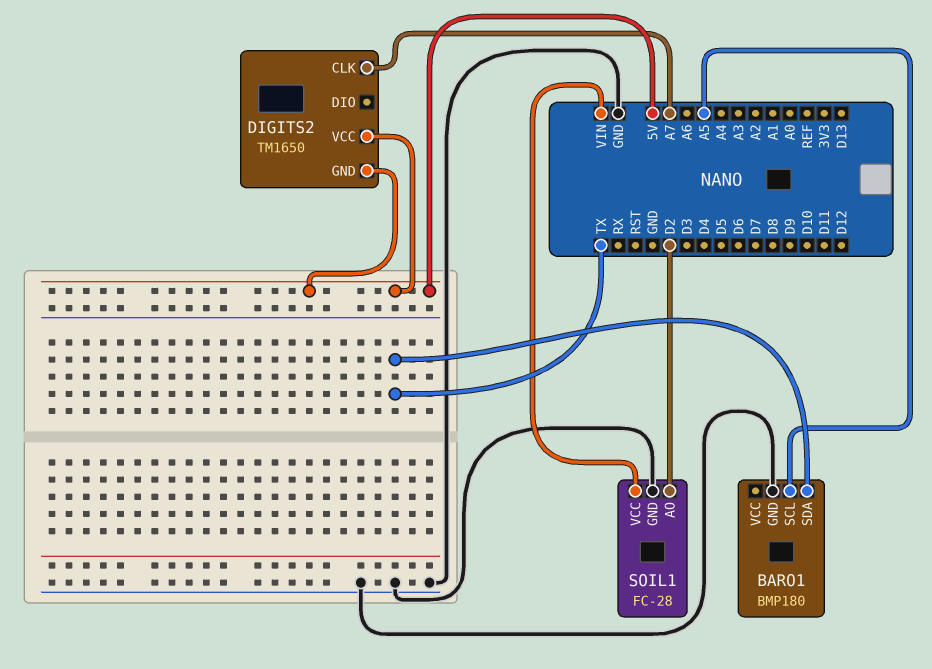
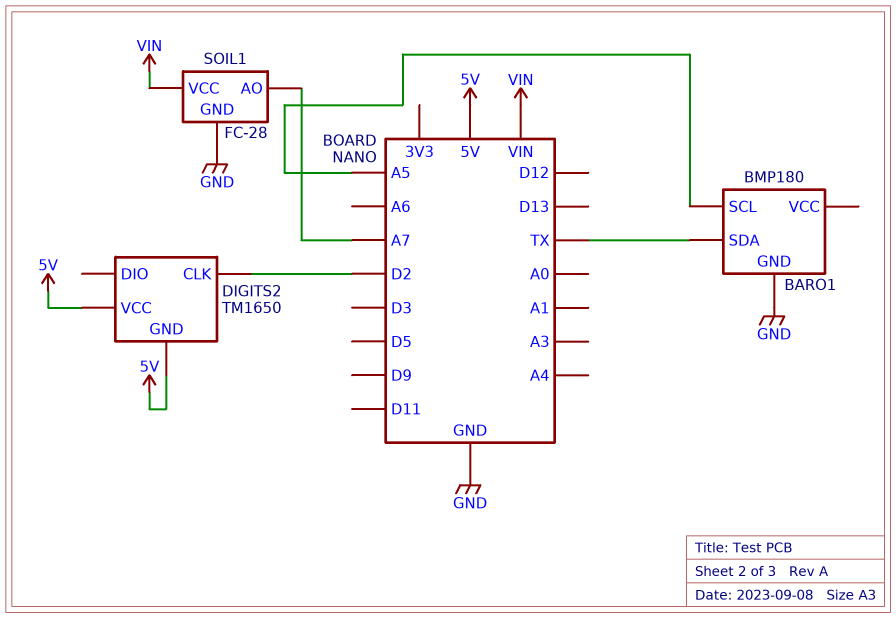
DIGITS2 pin CLK: A7 -> D2
SOIL1 pin AO: D2 -> A7

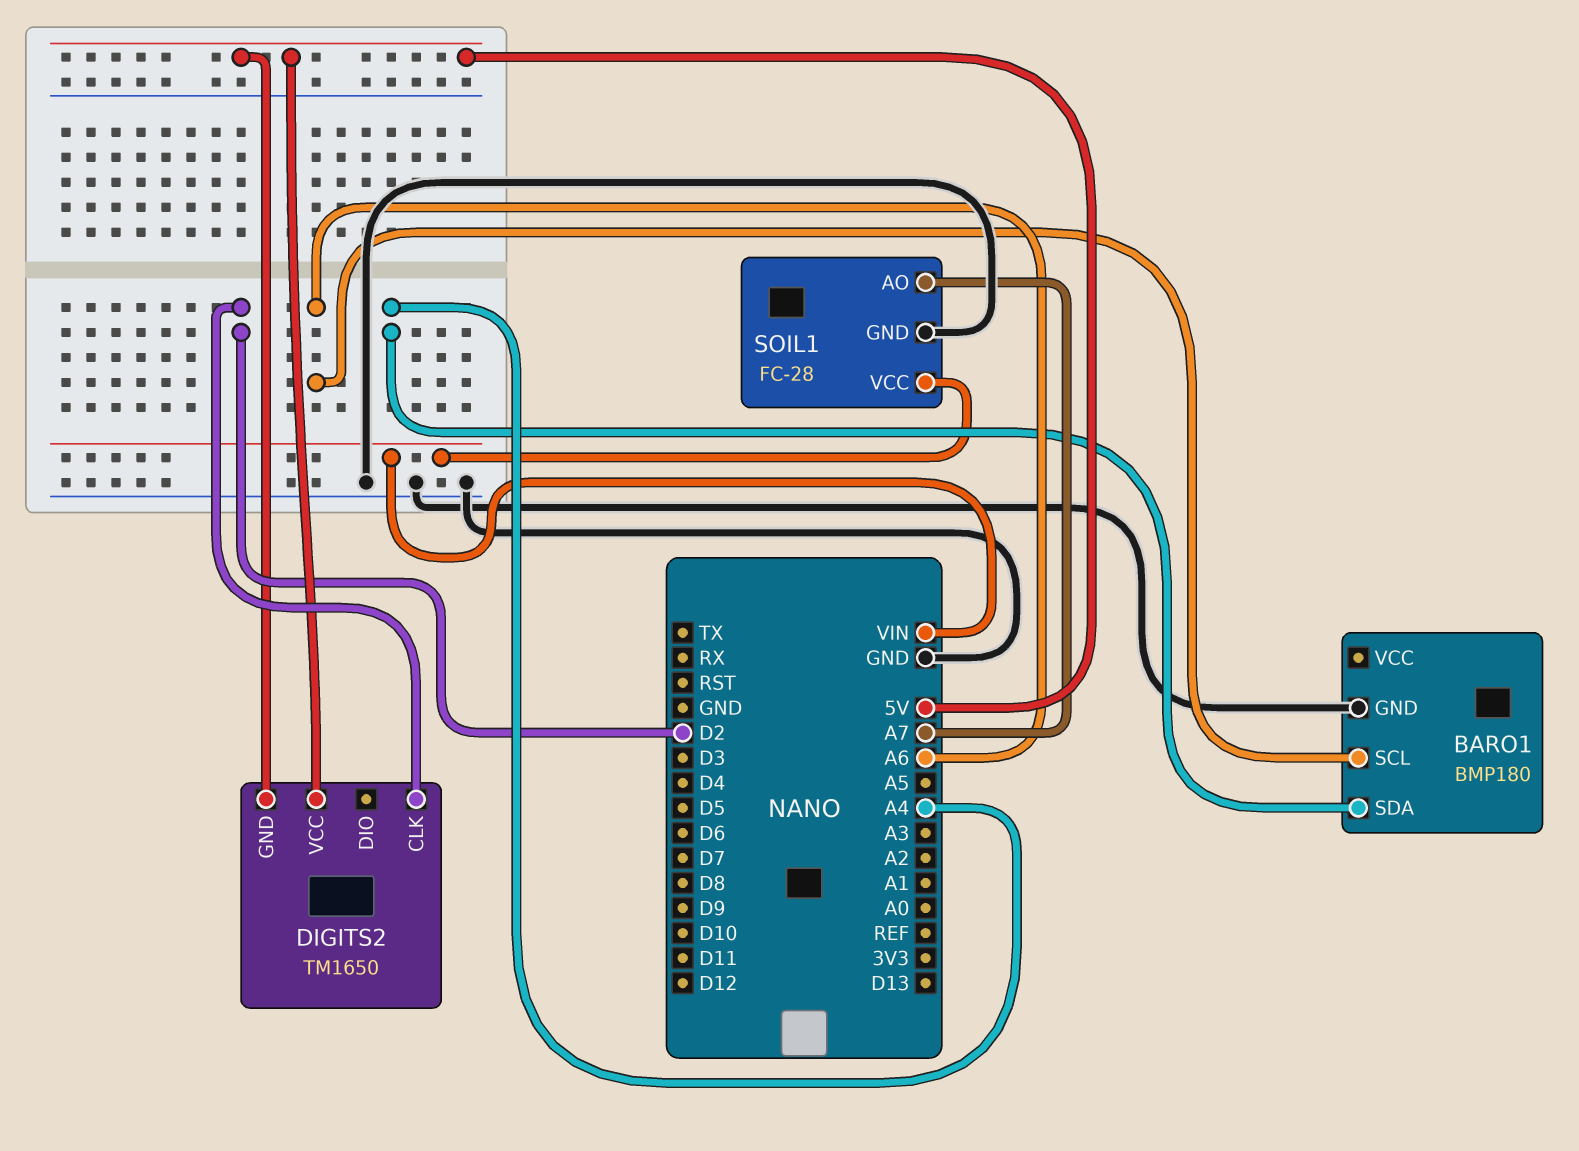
BARO1 pin SCL: A5 -> A6
BARO1 pin SDA: TX -> A4

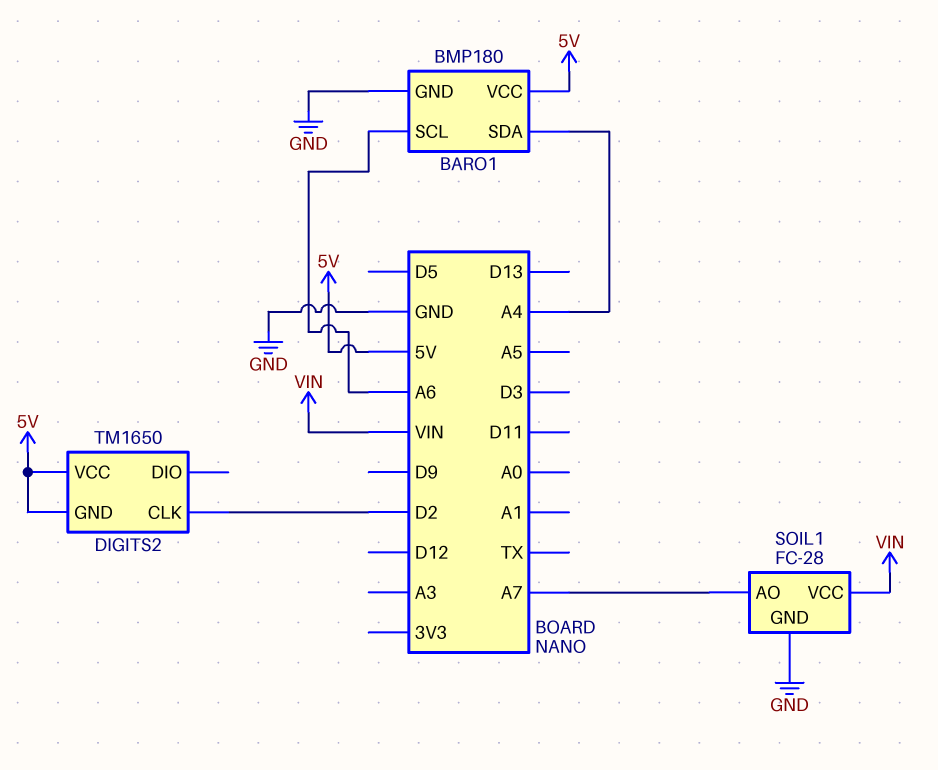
BARO1 pin VCC: none -> 5V

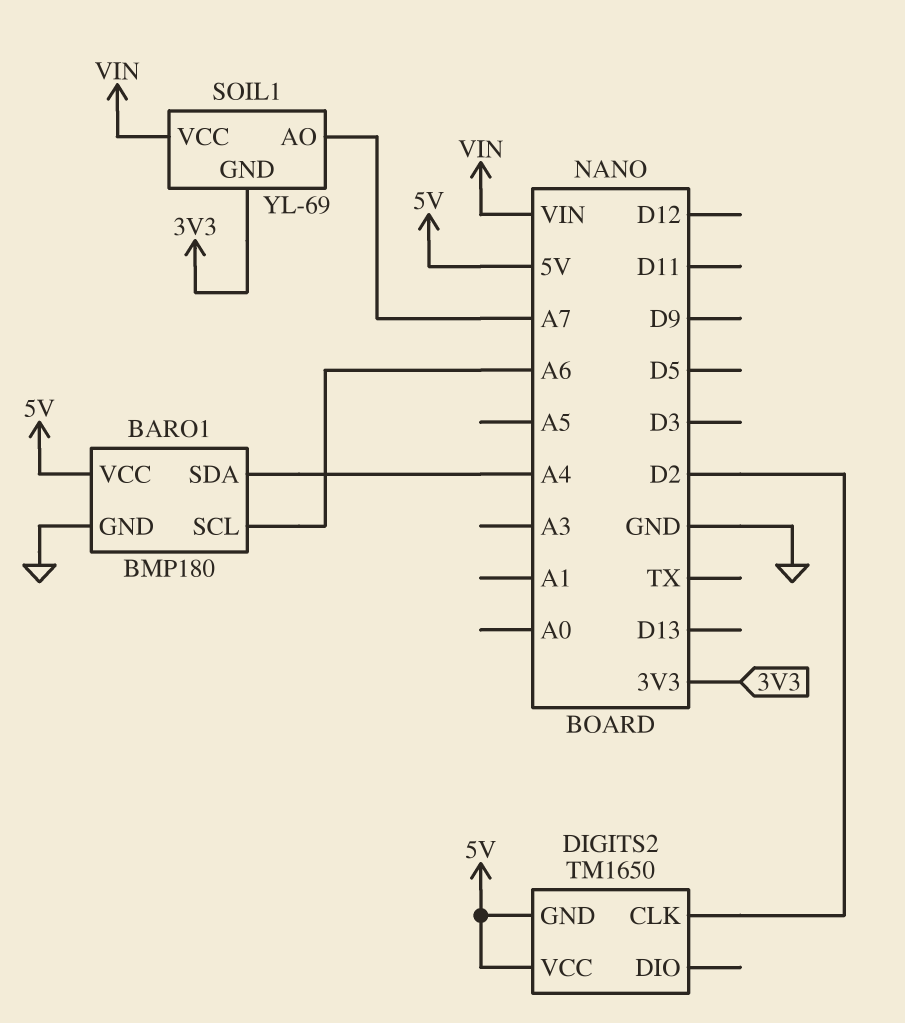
SOIL1: FC-28 -> YL-69
SOIL1 pin GND: GND -> 3V3

